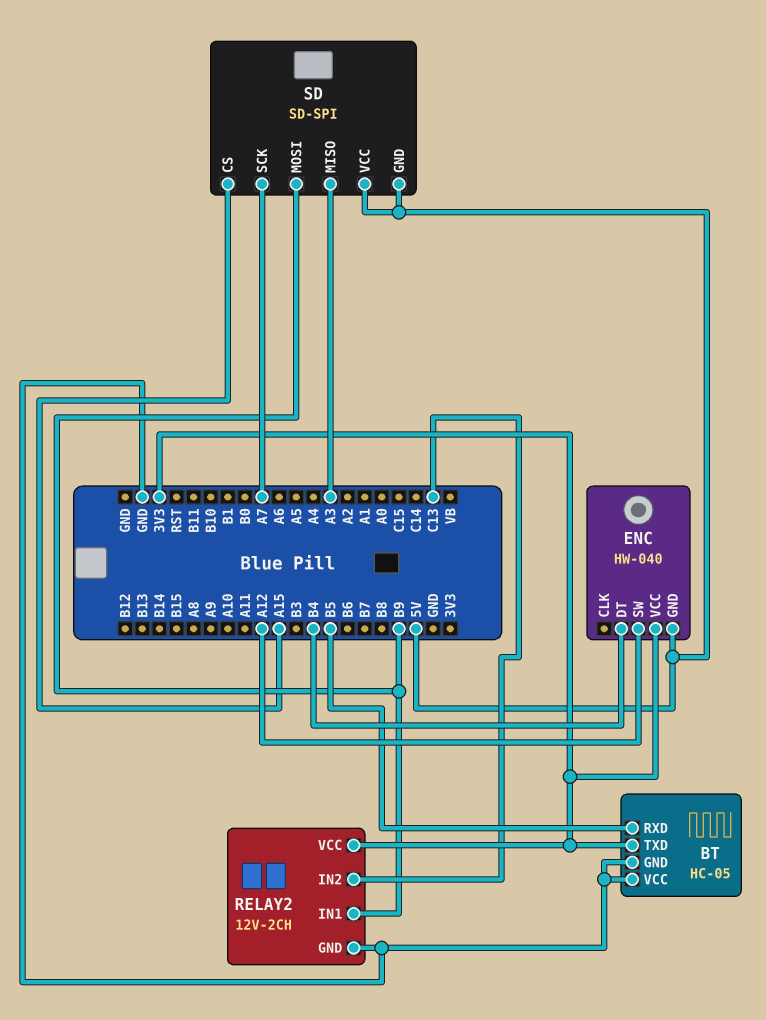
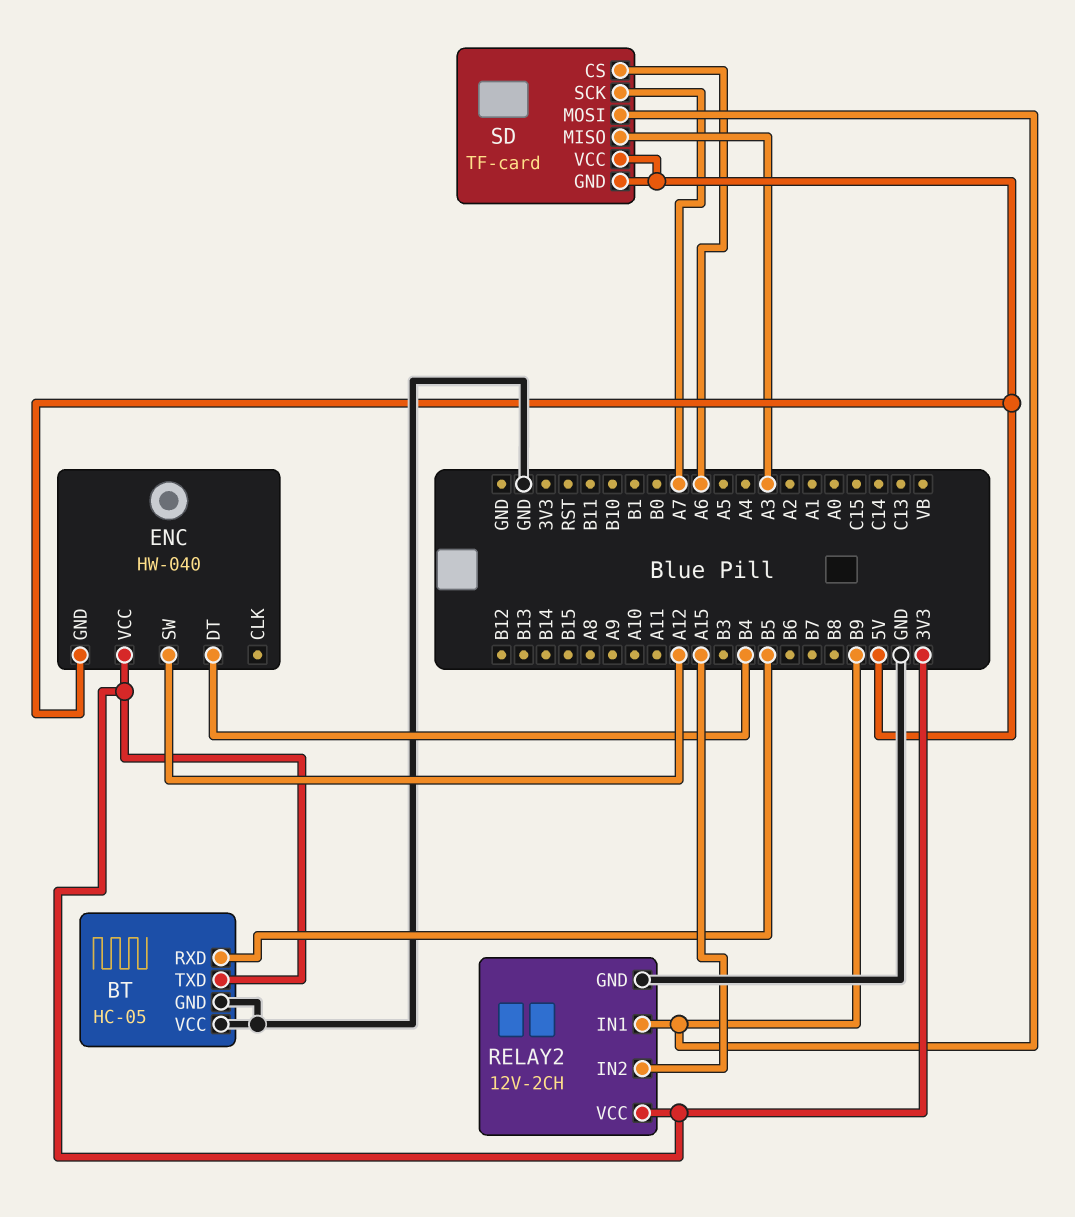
RELAY2 pin IN2: C13 -> A15
SD: SD-SPI -> TF-card
SD pin CS: A15 -> A6

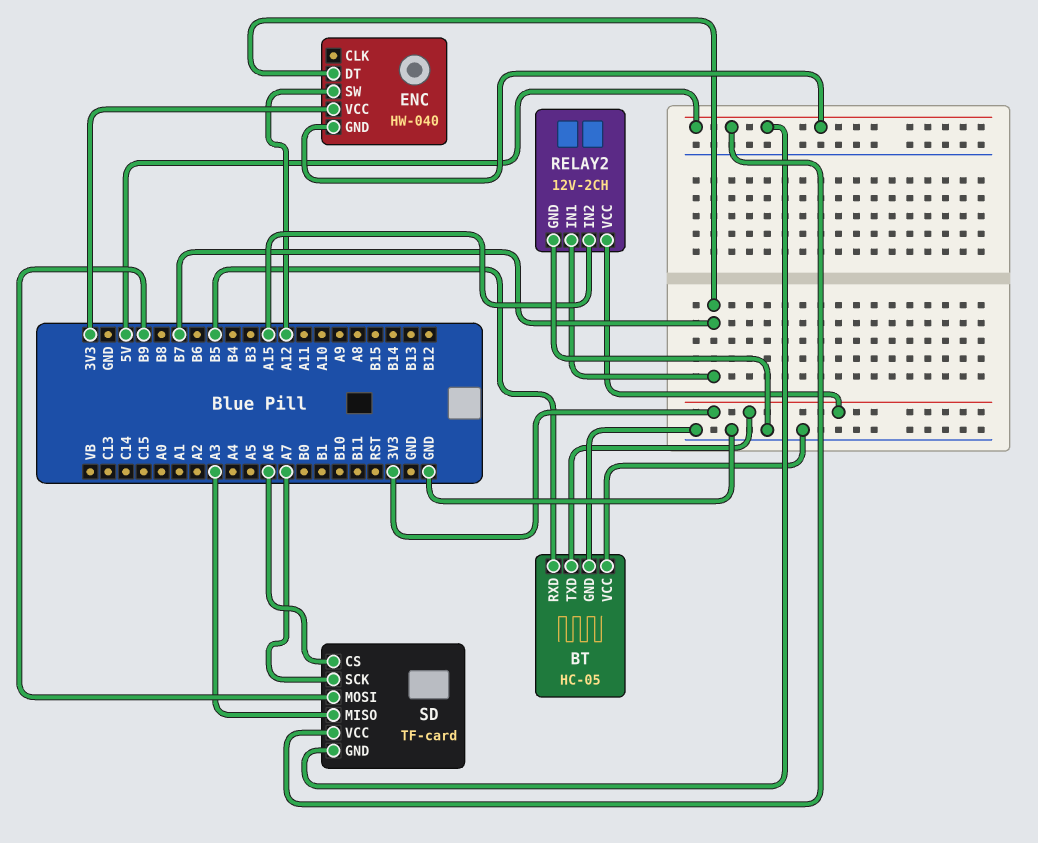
ENC pin DT: B4 -> B7
RELAY2 pin IN1: B9 -> B7

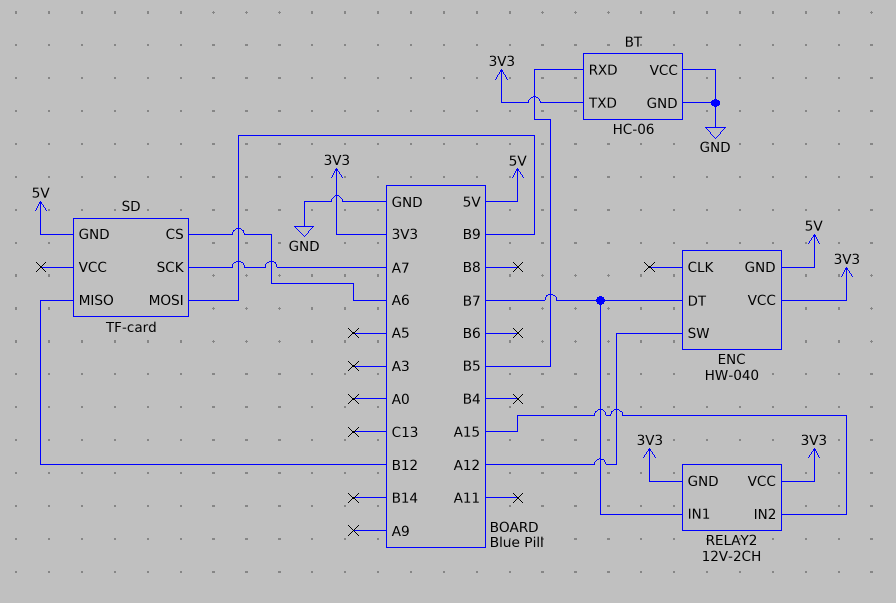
BT: HC-05 -> HC-06
RELAY2 pin GND: GND -> 3V3
SD pin MISO: A3 -> B12
SD pin VCC: 5V -> none

